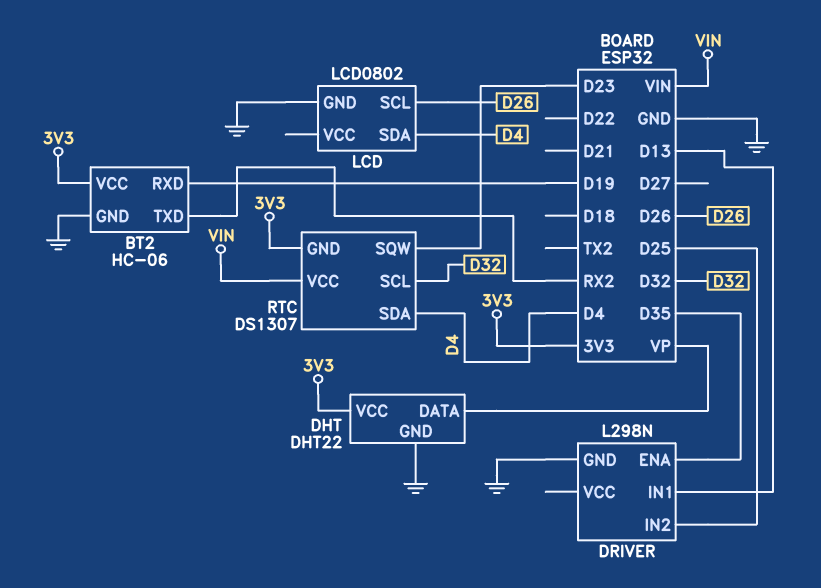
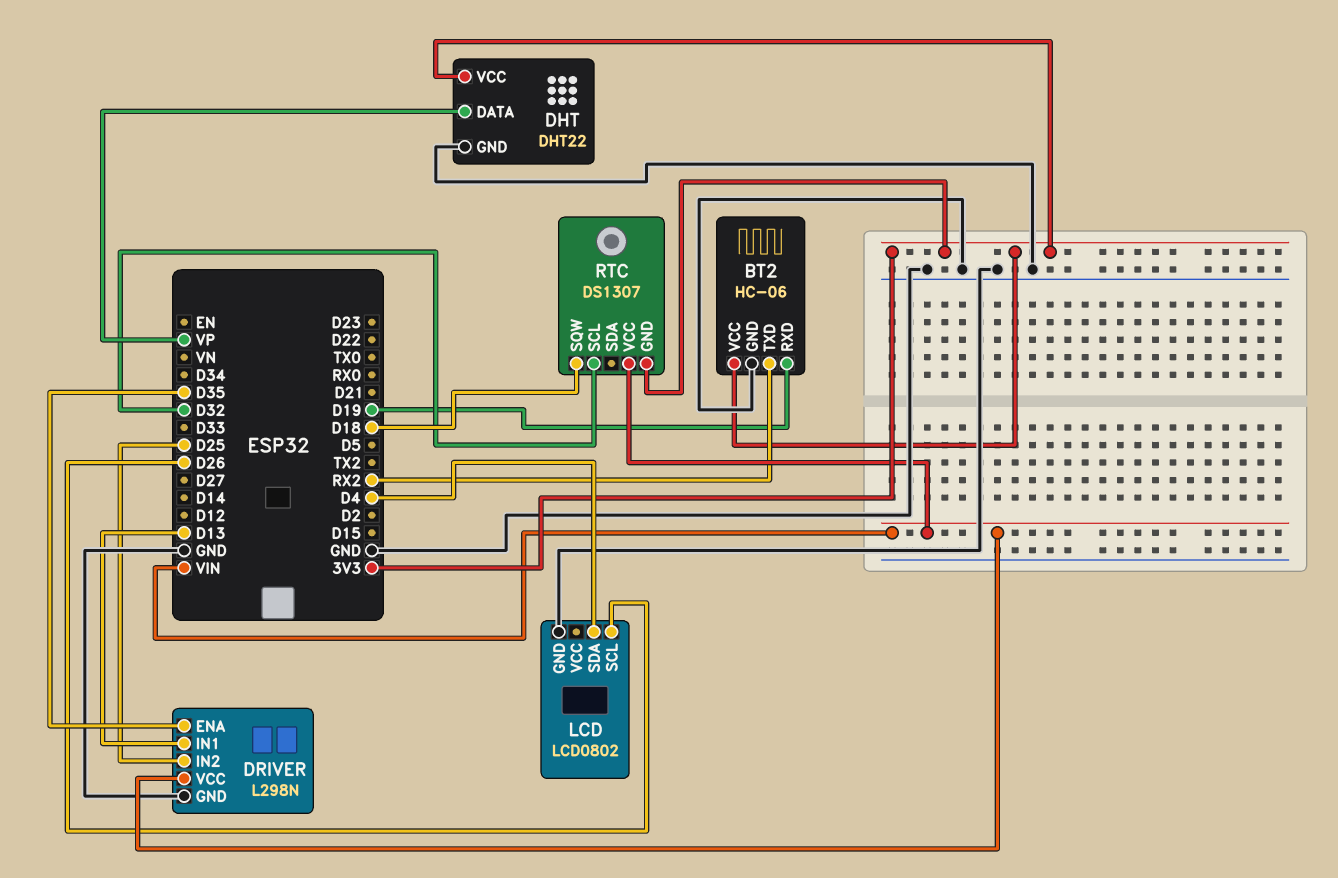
DRIVER pin VCC: none -> VIN
RTC pin SDA: D4 -> none
RTC pin SQW: D23 -> D18

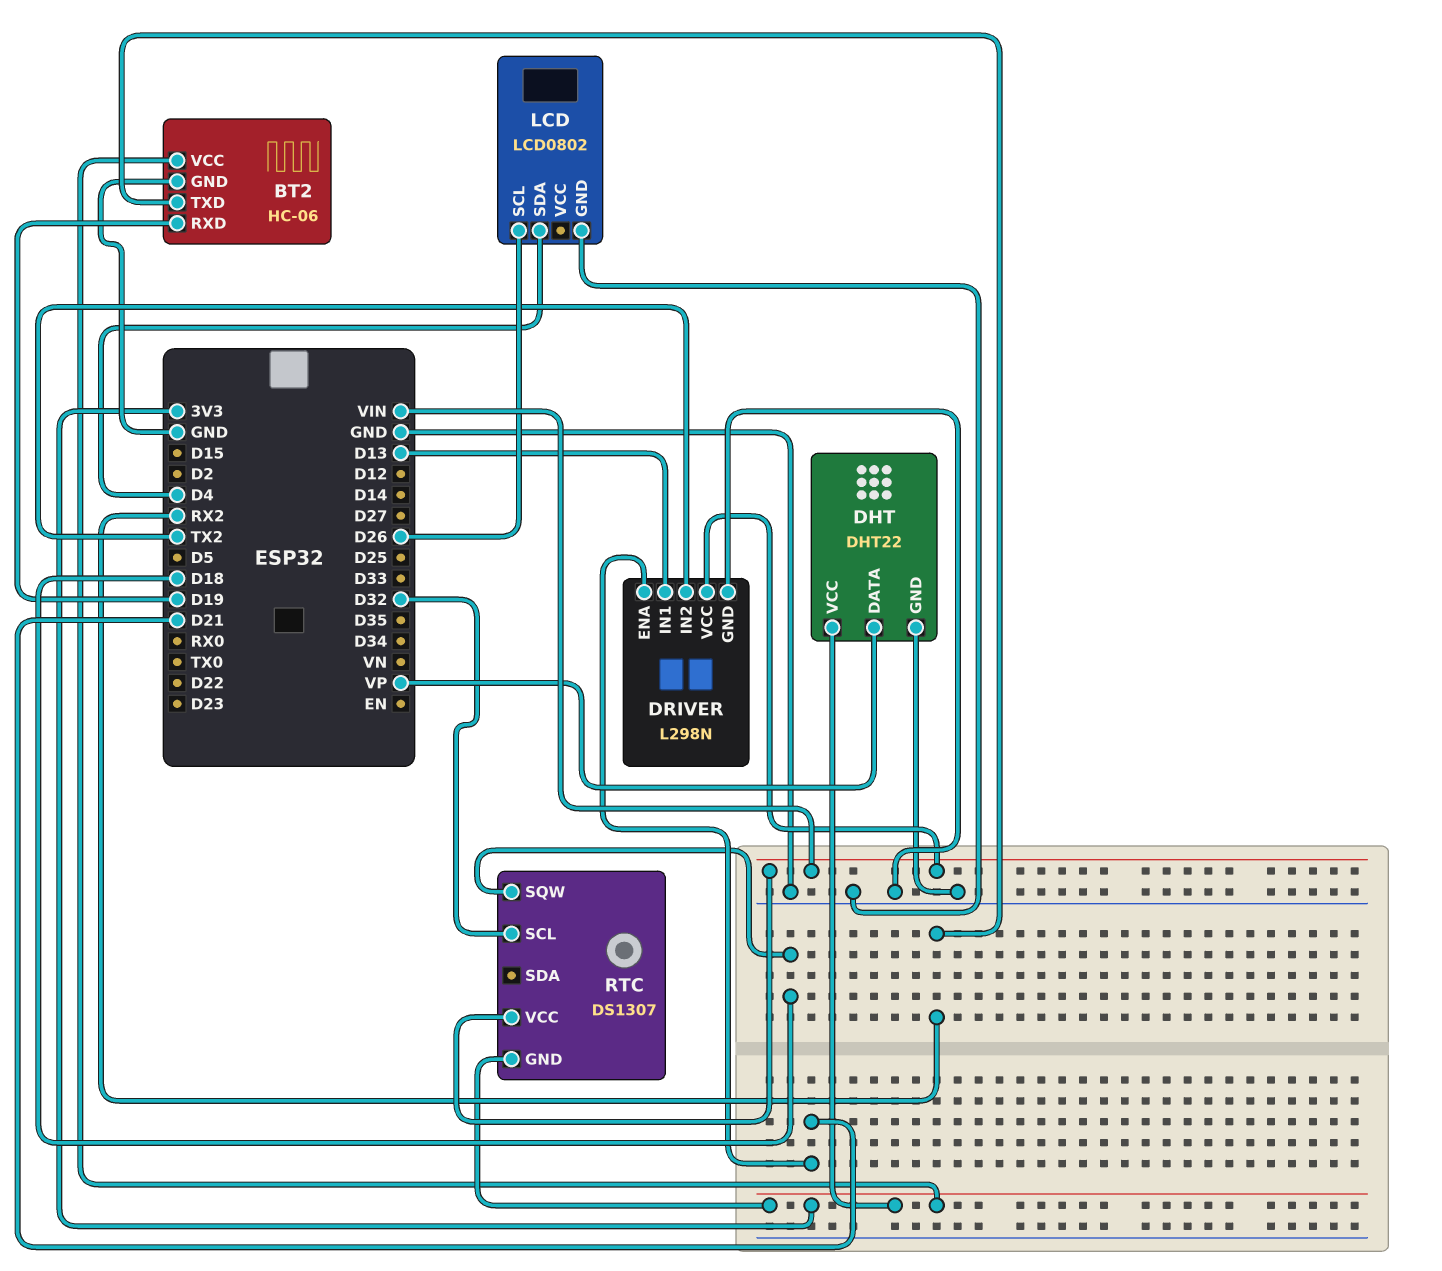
DRIVER pin ENA: D35 -> D21
DRIVER pin IN2: D25 -> TX2

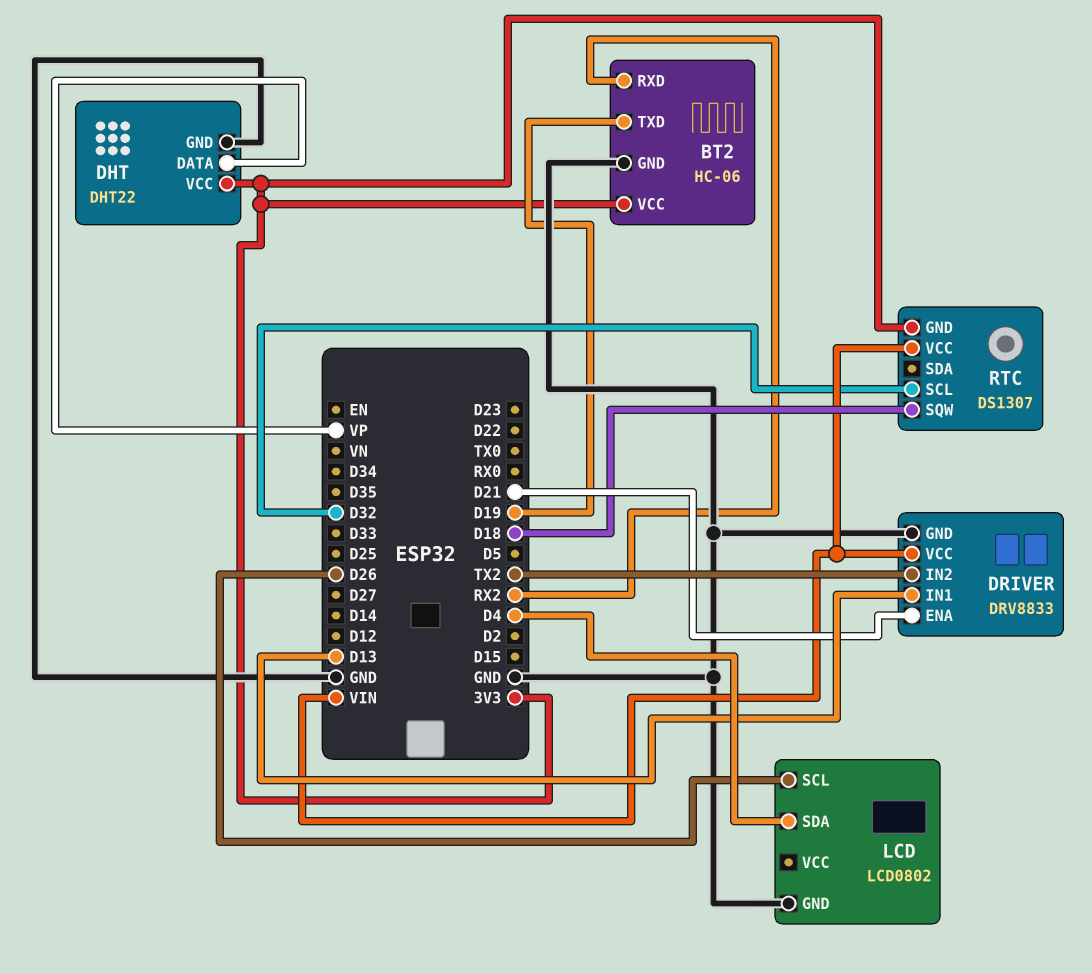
BT2 pin RXD: D19 -> RX2
BT2 pin TXD: RX2 -> D19
DRIVER: L298N -> DRV8833

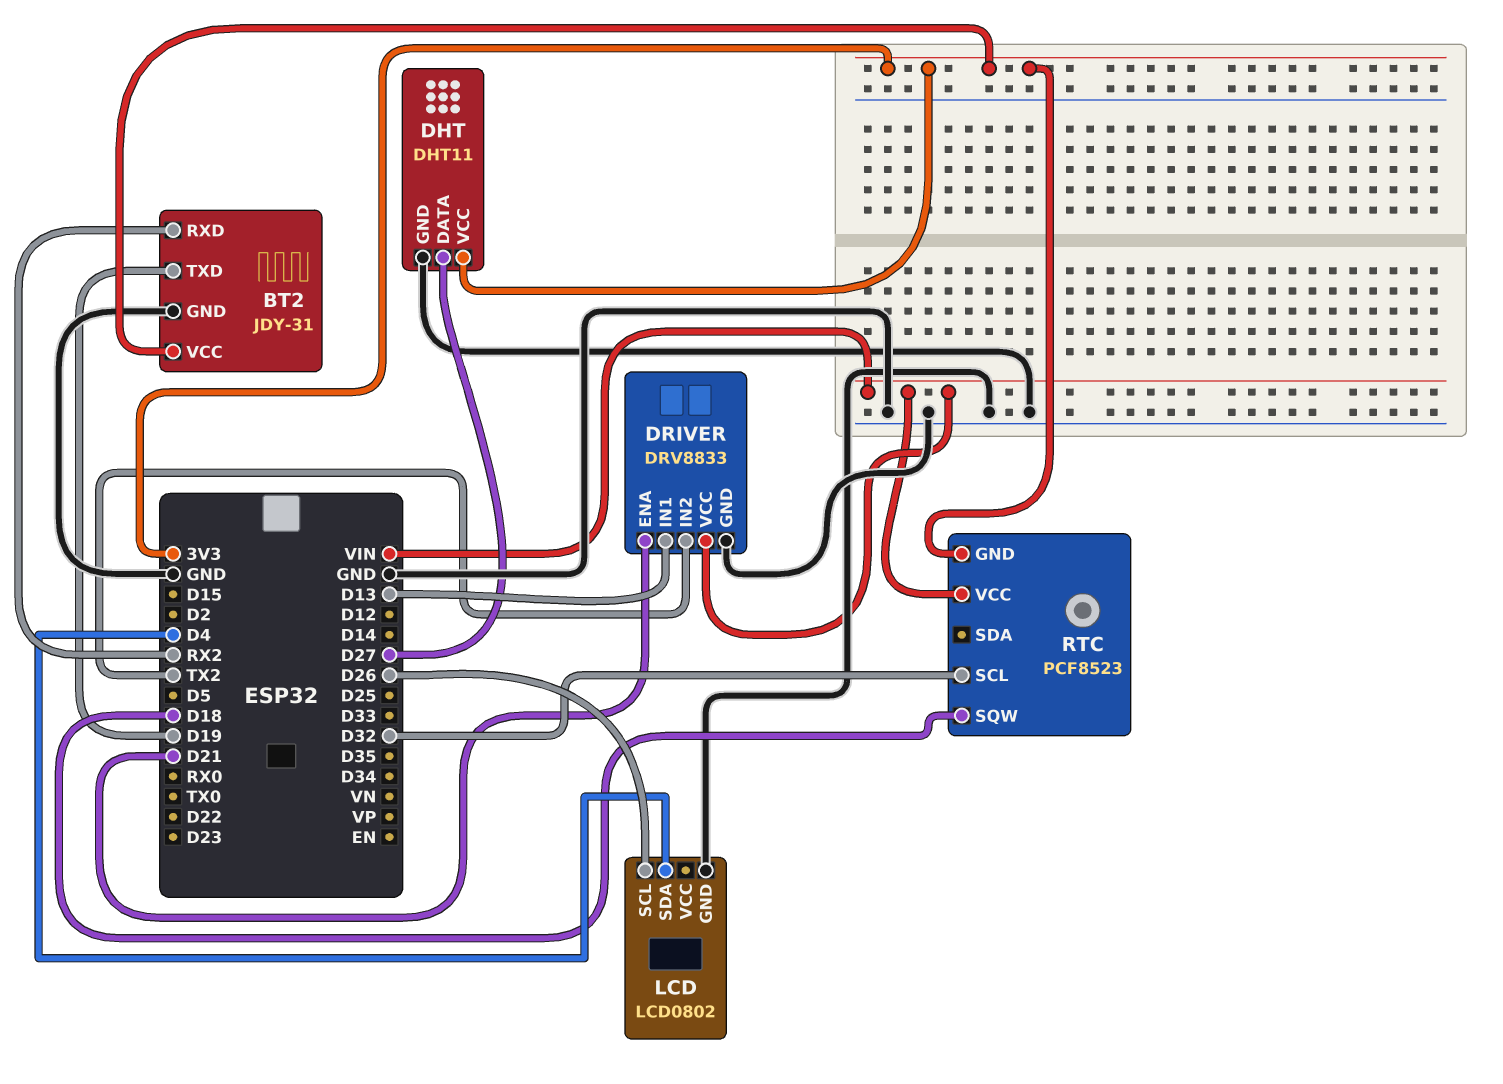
BT2: HC-06 -> JDY-31
DHT: DHT22 -> DHT11
DHT pin DATA: VP -> D27
RTC: DS1307 -> PCF8523

